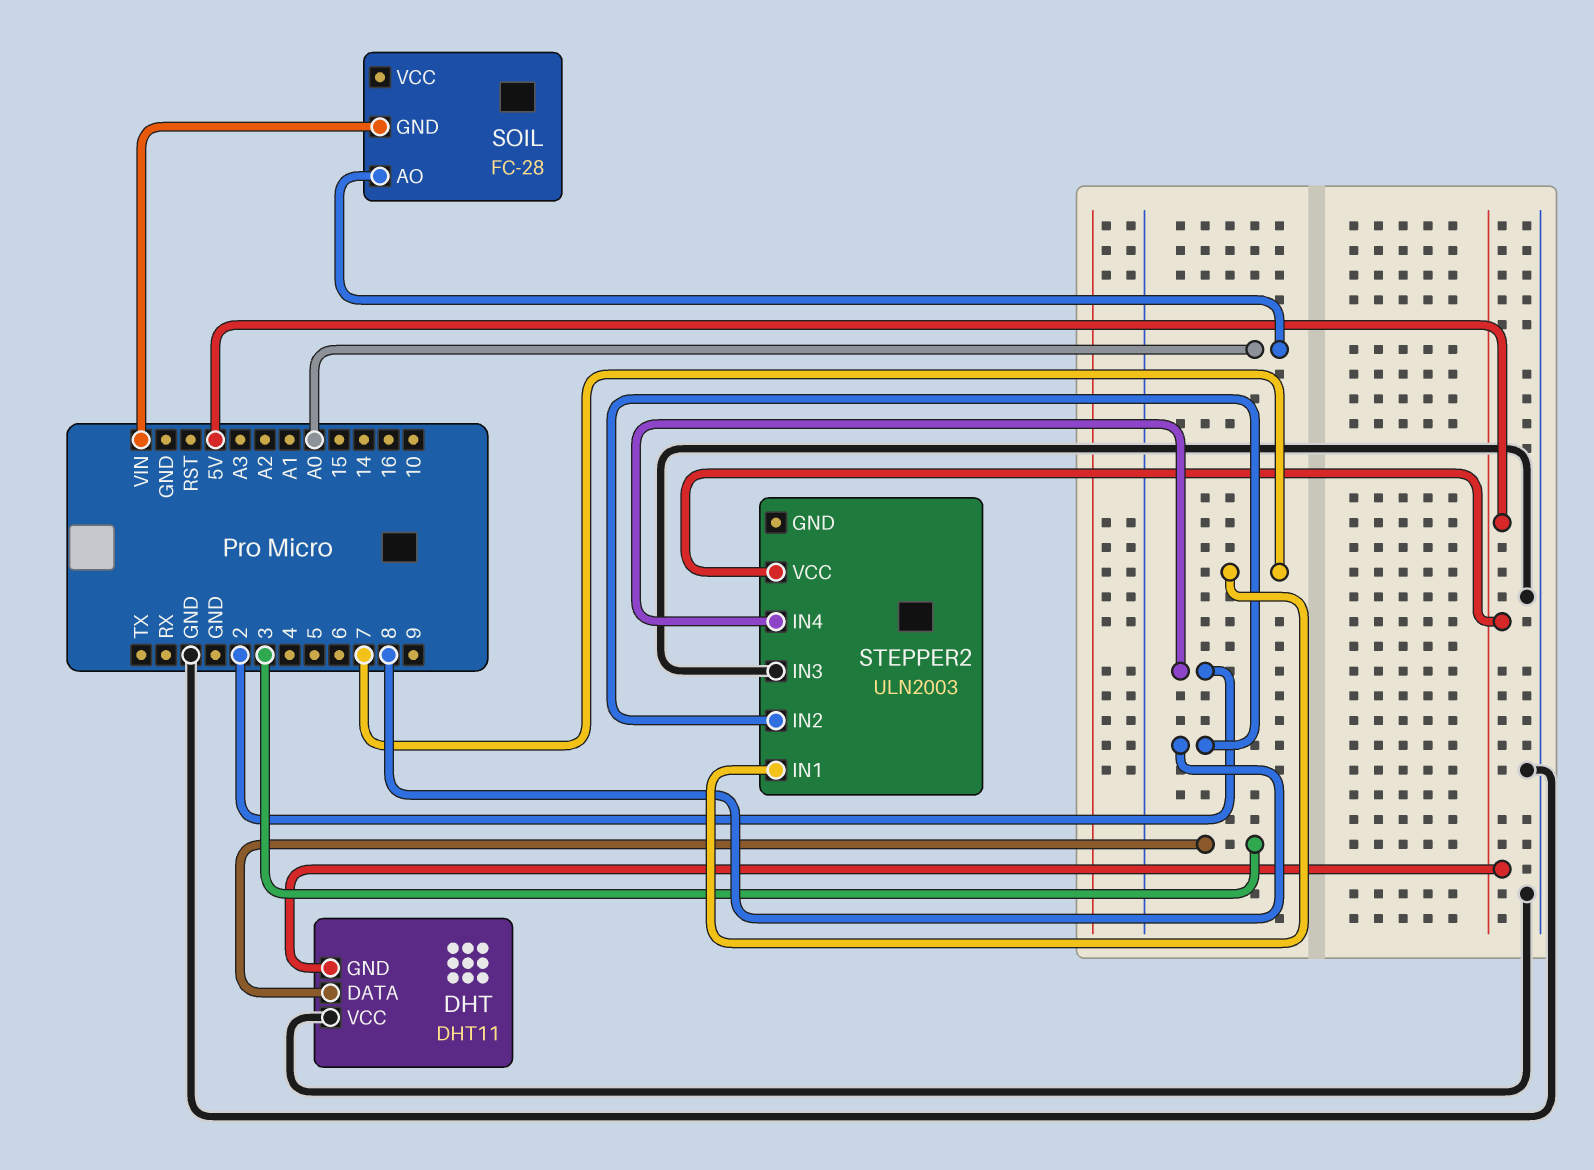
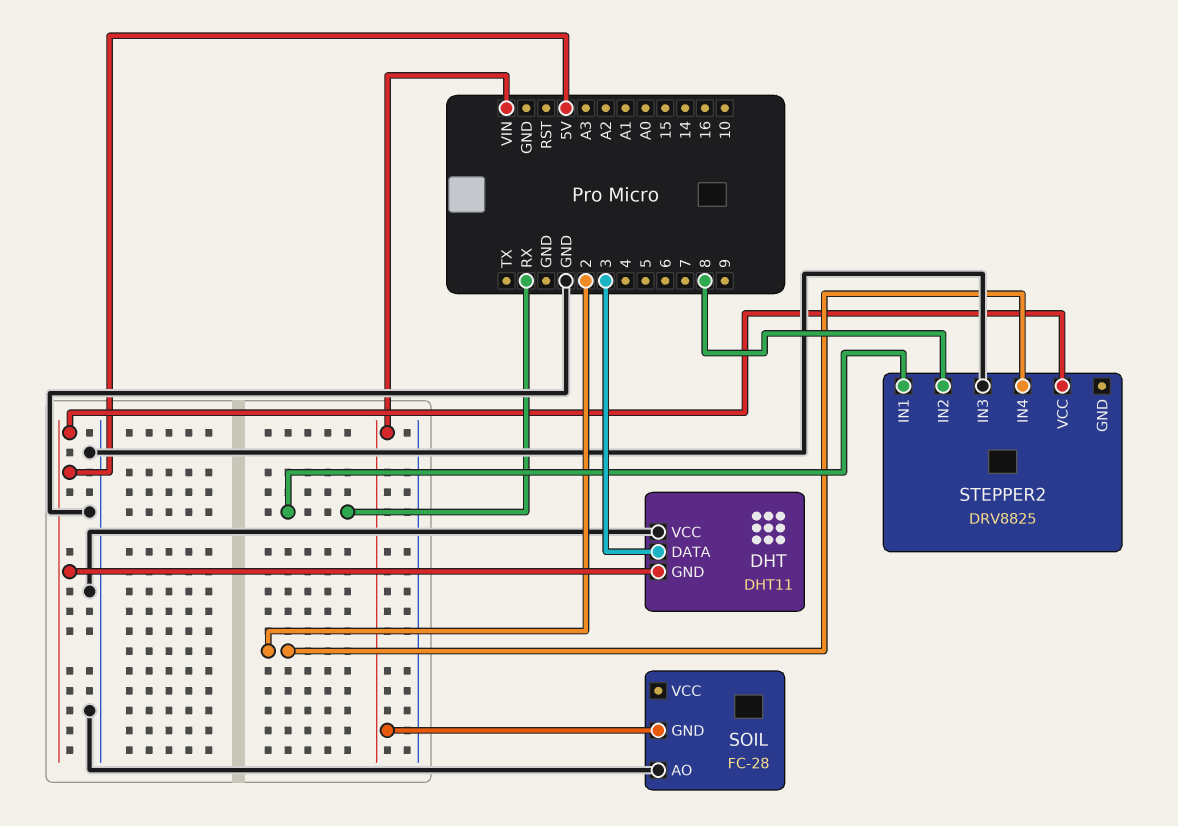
SOIL pin AO: A0 -> GND
STEPPER2: ULN2003 -> DRV8825
STEPPER2 pin IN1: 7 -> RX

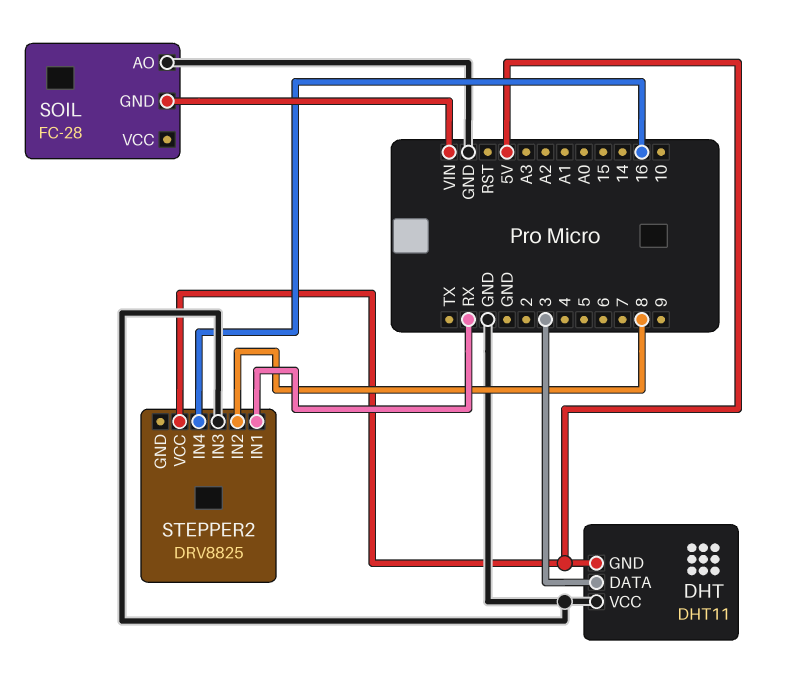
STEPPER2 pin IN4: 2 -> 16

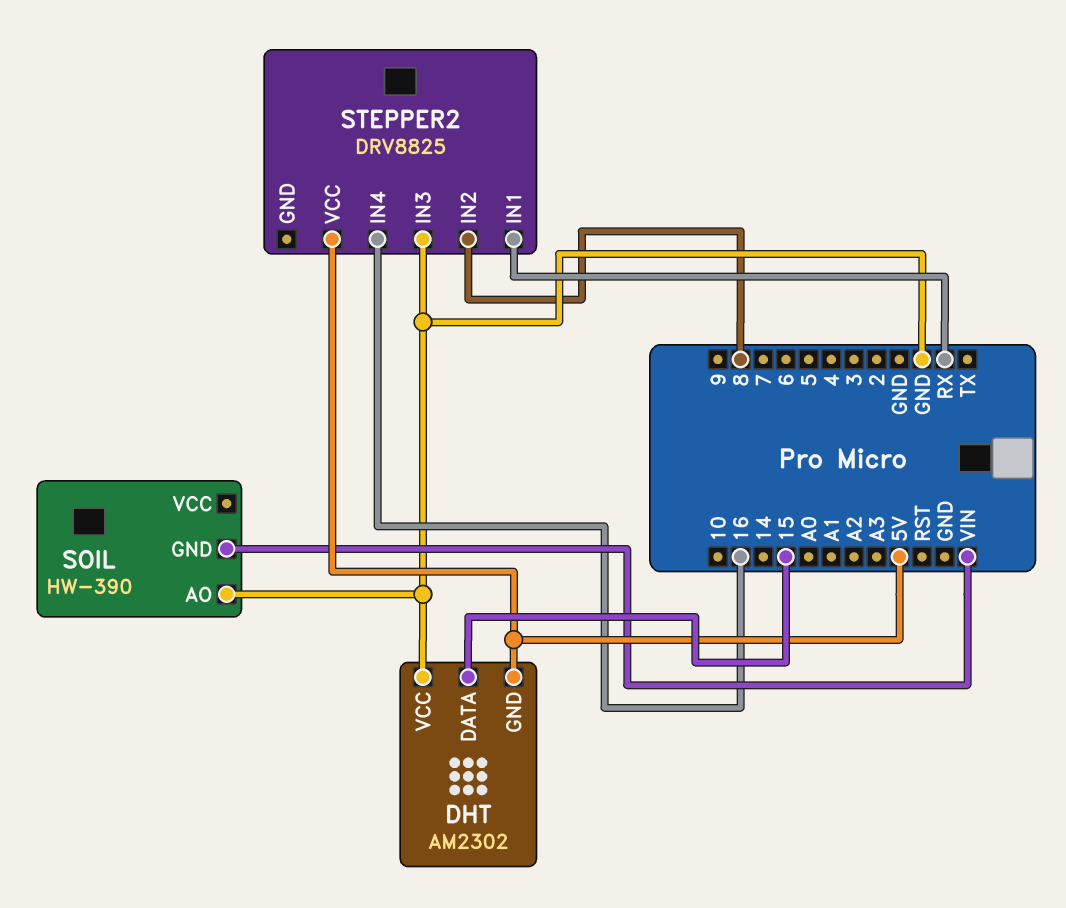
DHT: DHT11 -> AM2302
DHT pin DATA: 3 -> 15
SOIL: FC-28 -> HW-390

